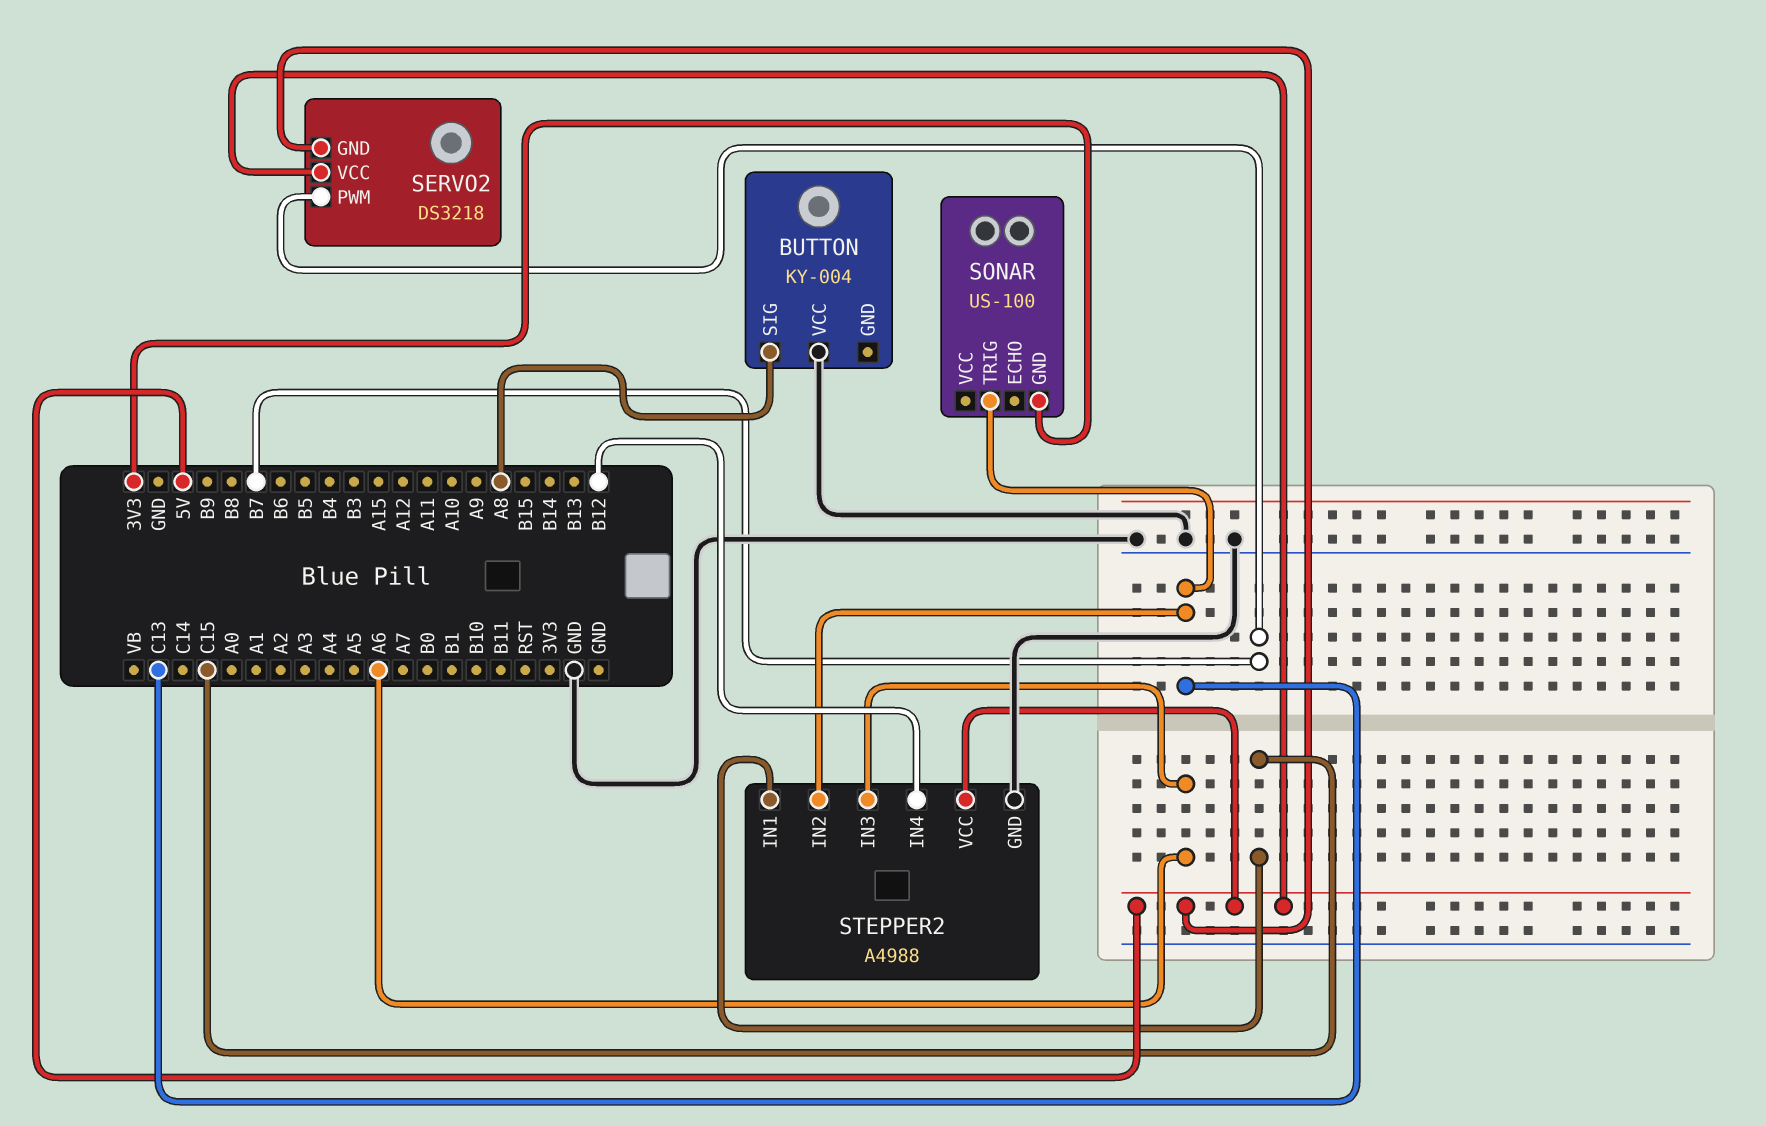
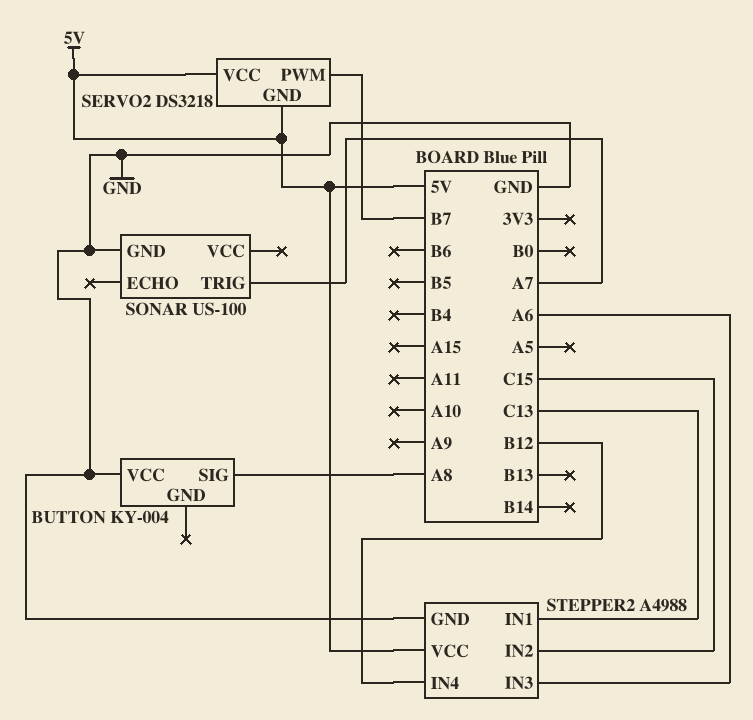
SONAR pin GND: 3V3 -> GND
SONAR pin TRIG: C13 -> A7
STEPPER2 pin IN1: C15 -> C13
STEPPER2 pin IN2: C13 -> C15

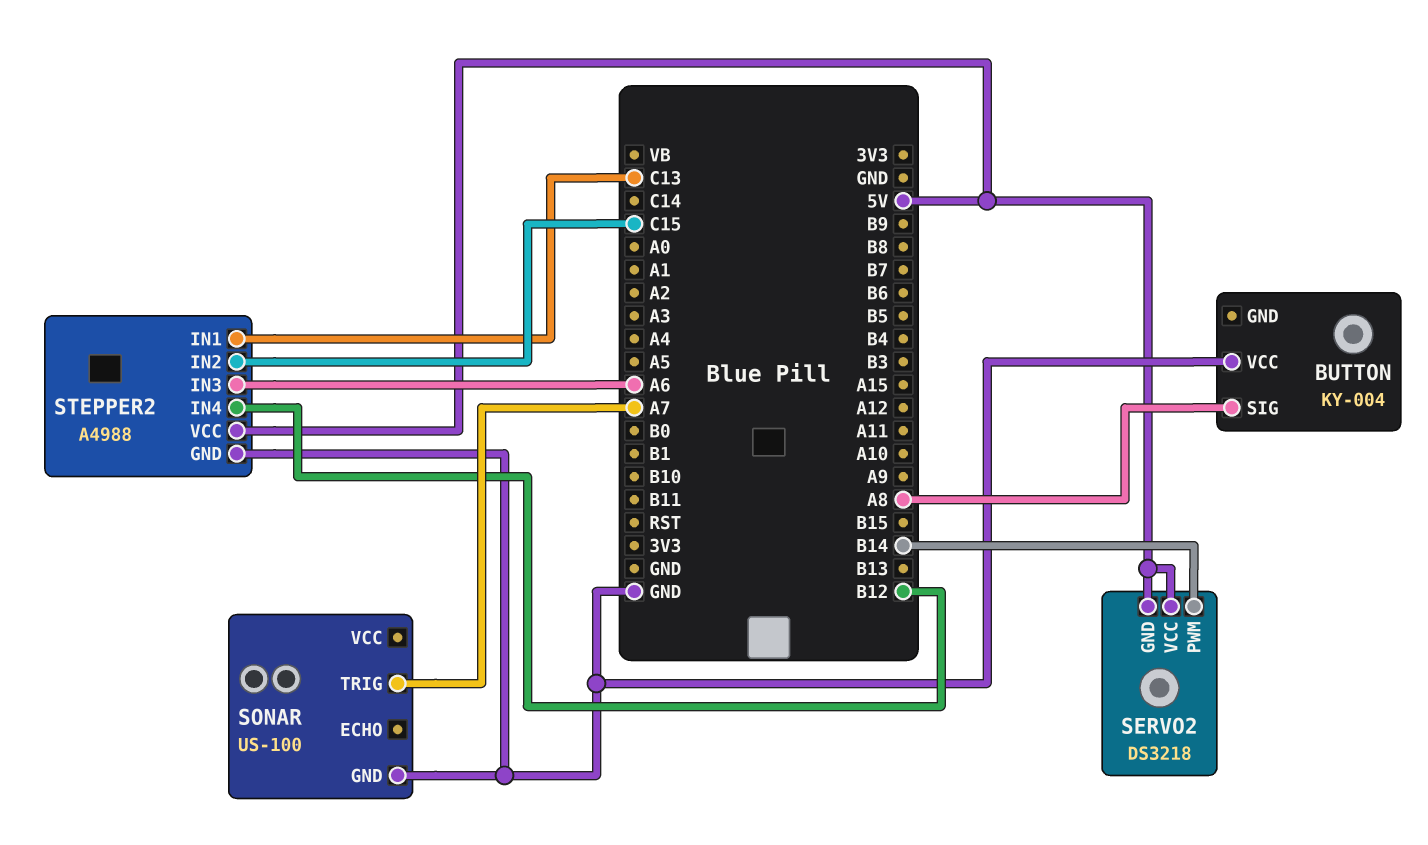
SERVO2 pin PWM: B7 -> B14

